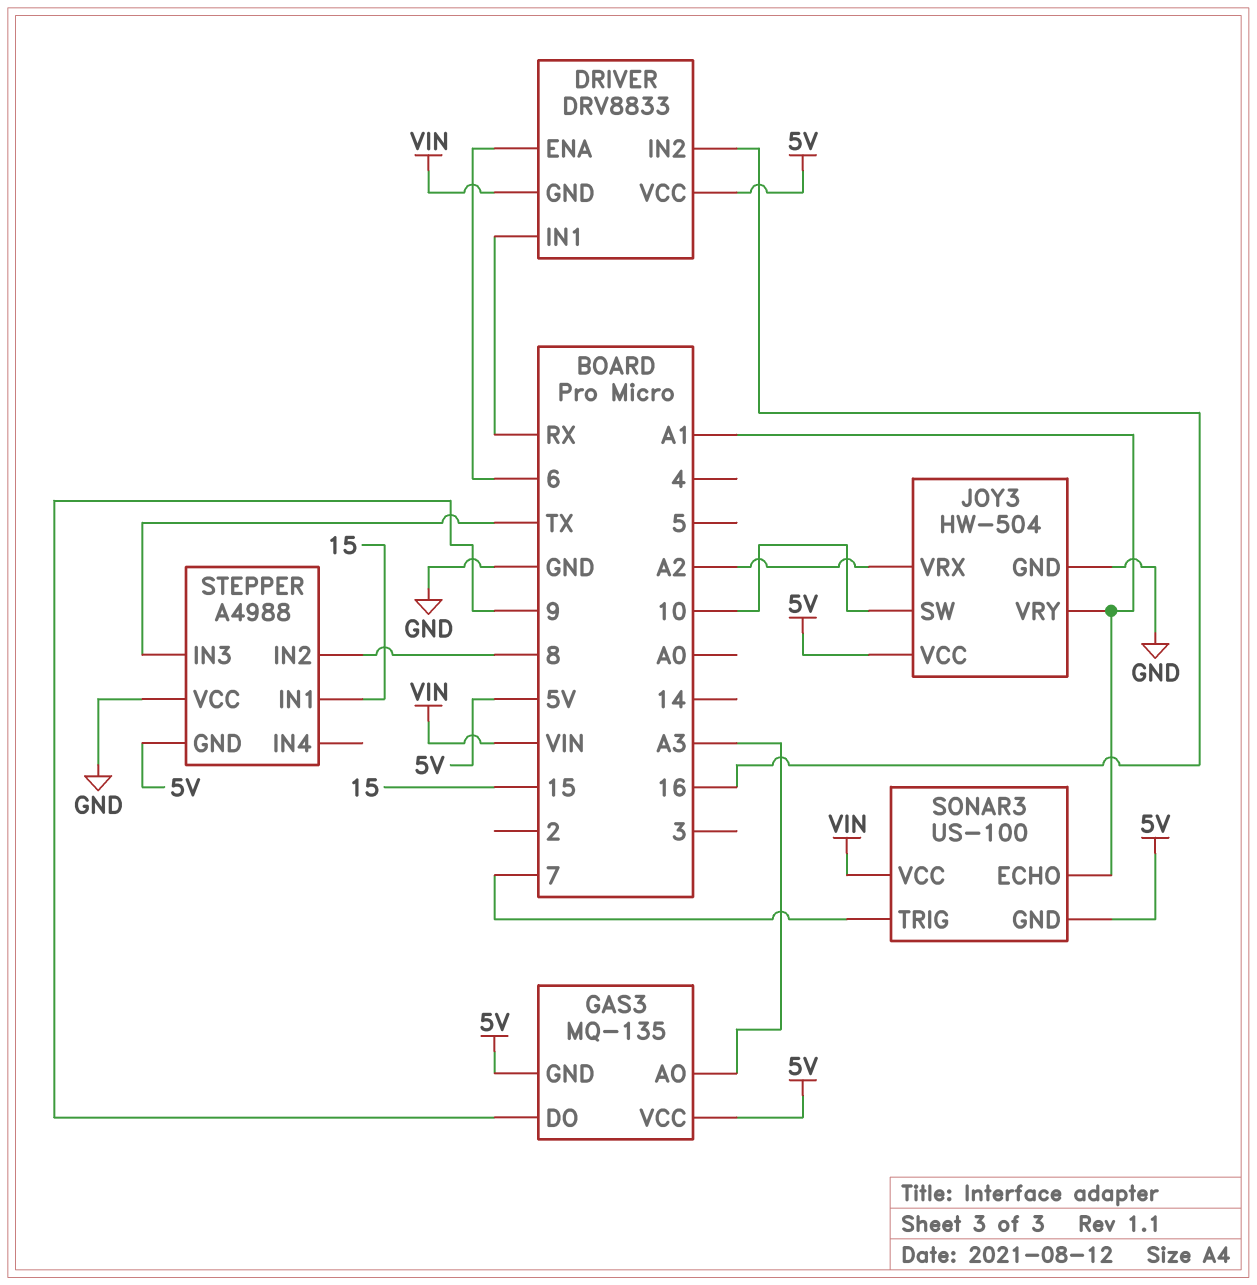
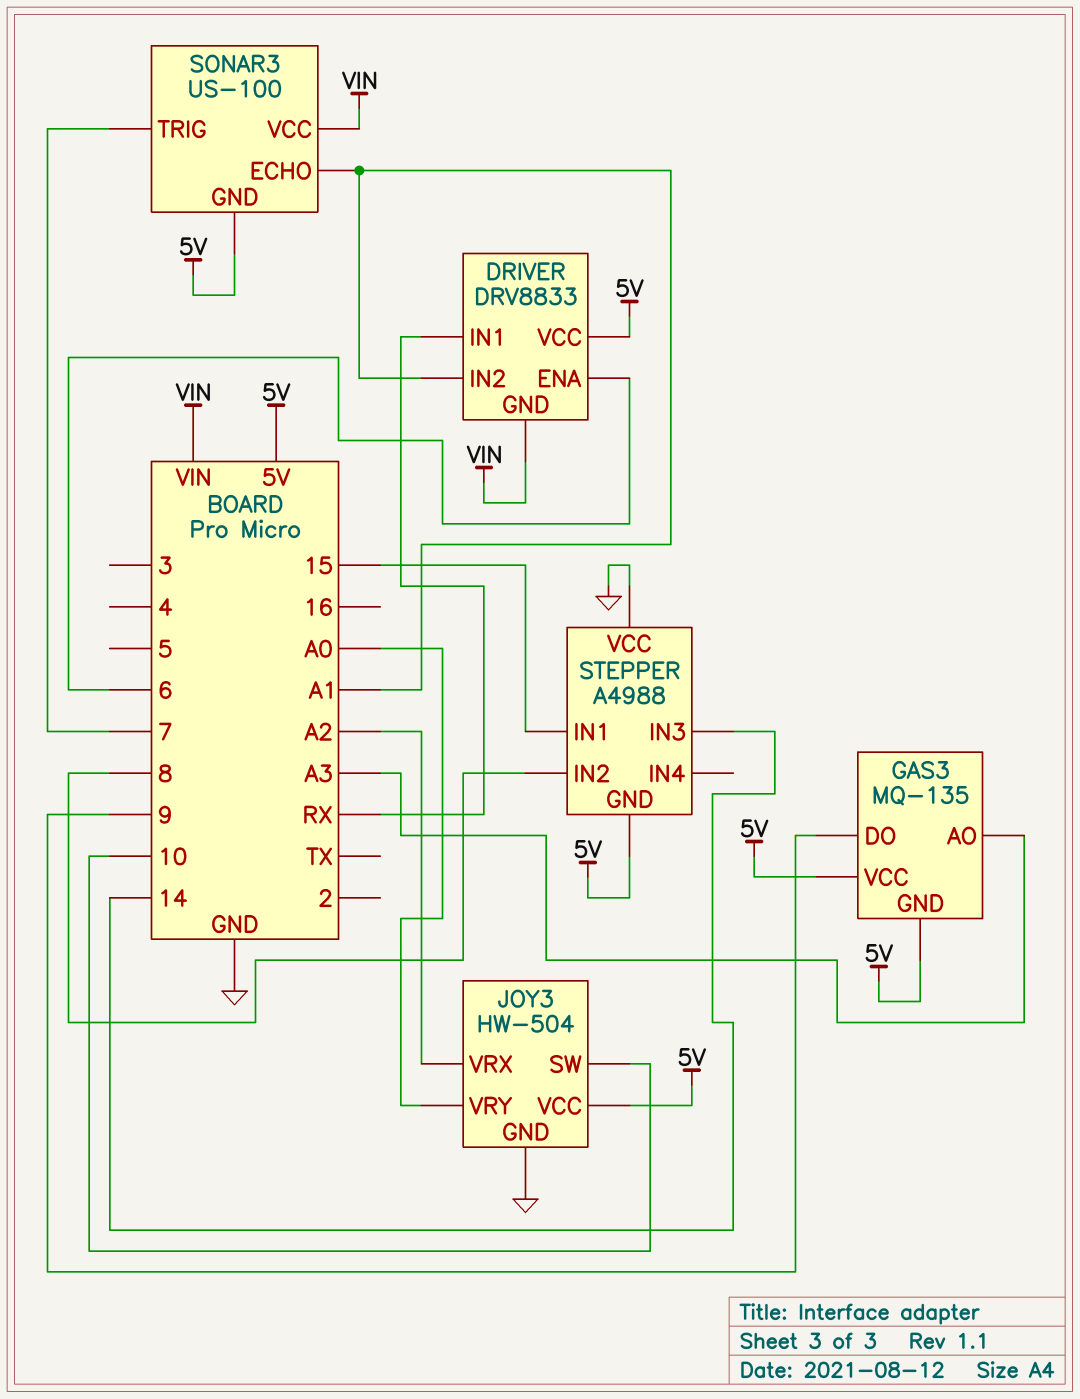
DRIVER pin IN2: 16 -> A1
JOY3 pin VRY: A1 -> A0
STEPPER pin IN3: TX -> 14

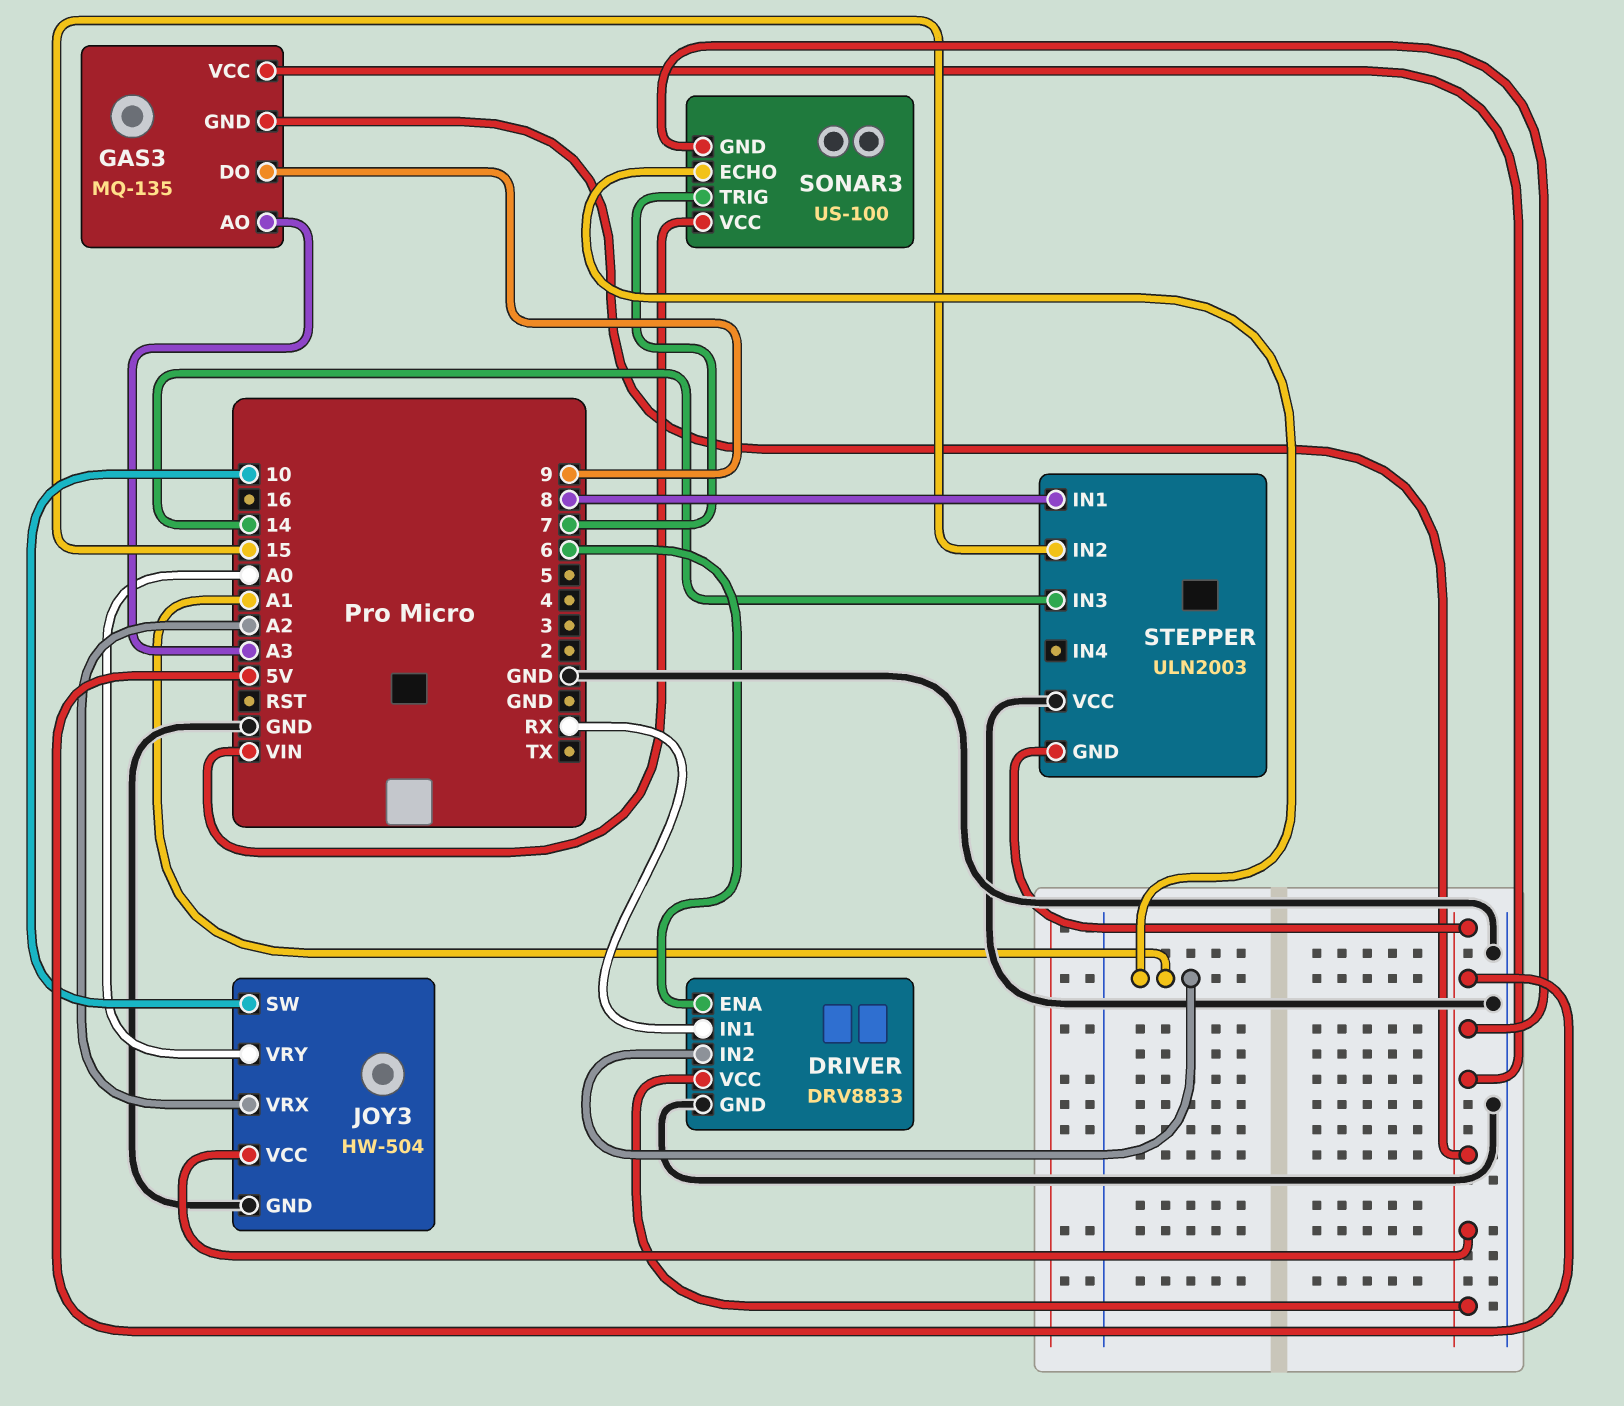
DRIVER pin GND: VIN -> GND
STEPPER: A4988 -> ULN2003
STEPPER pin IN1: 15 -> 8
STEPPER pin IN2: 8 -> 15

